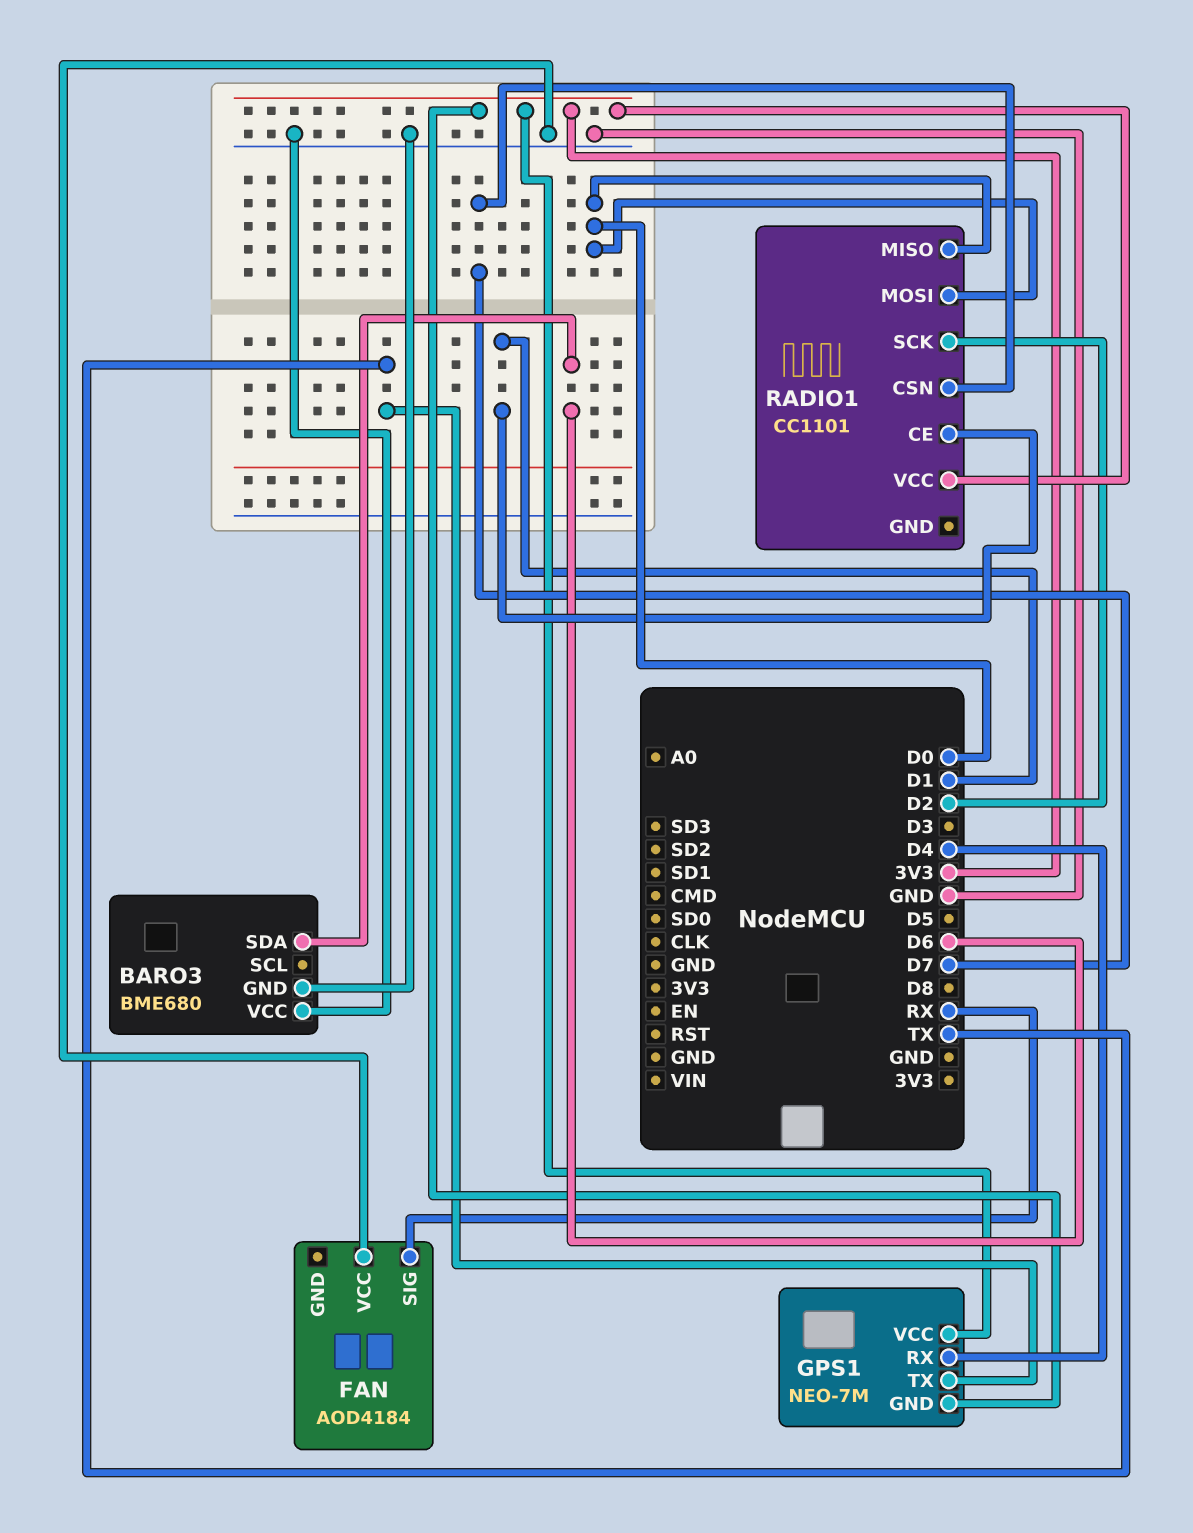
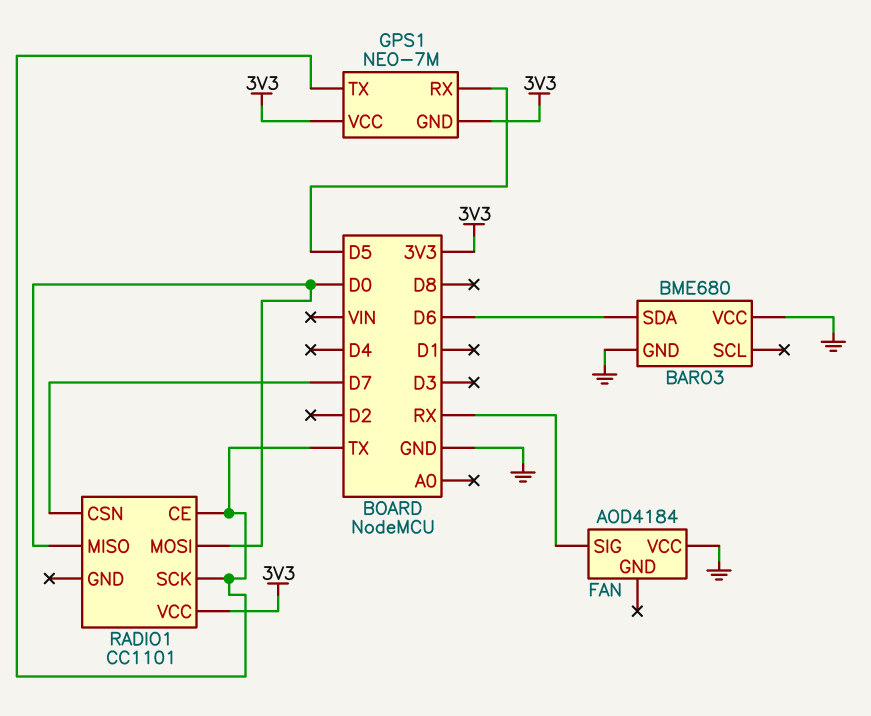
GPS1 pin RX: D4 -> D5
RADIO1 pin CE: D1 -> TX
RADIO1 pin SCK: D2 -> TX

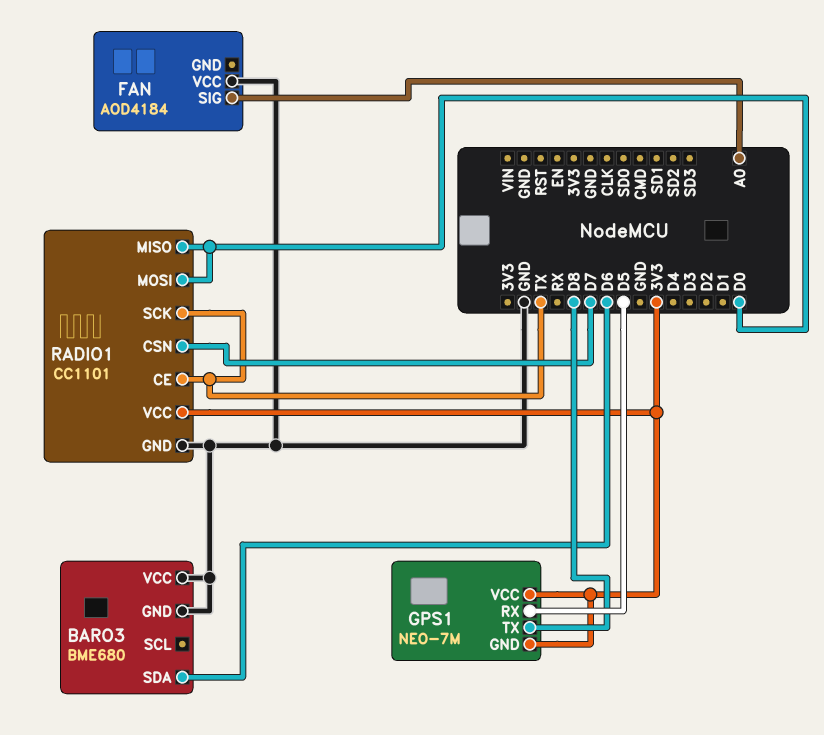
FAN pin SIG: RX -> A0
GPS1 pin TX: TX -> D8
RADIO1 pin GND: none -> GND

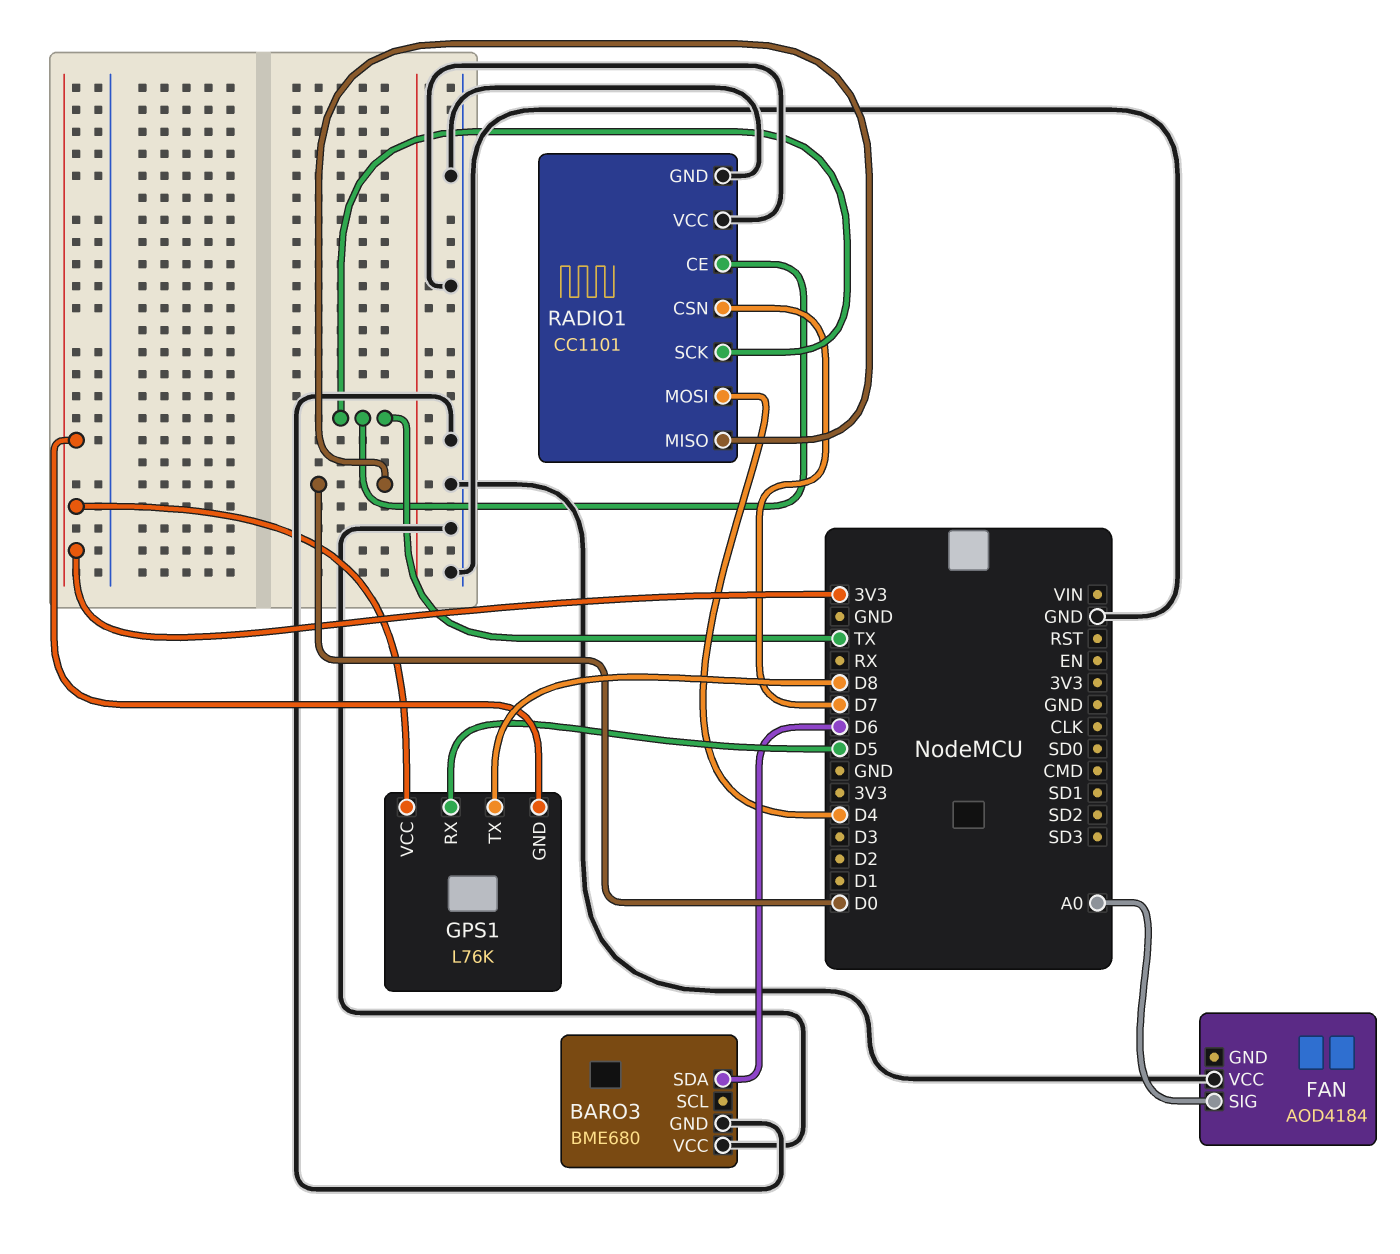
GPS1: NEO-7M -> L76K
RADIO1 pin MOSI: D0 -> D4
RADIO1 pin VCC: 3V3 -> GND

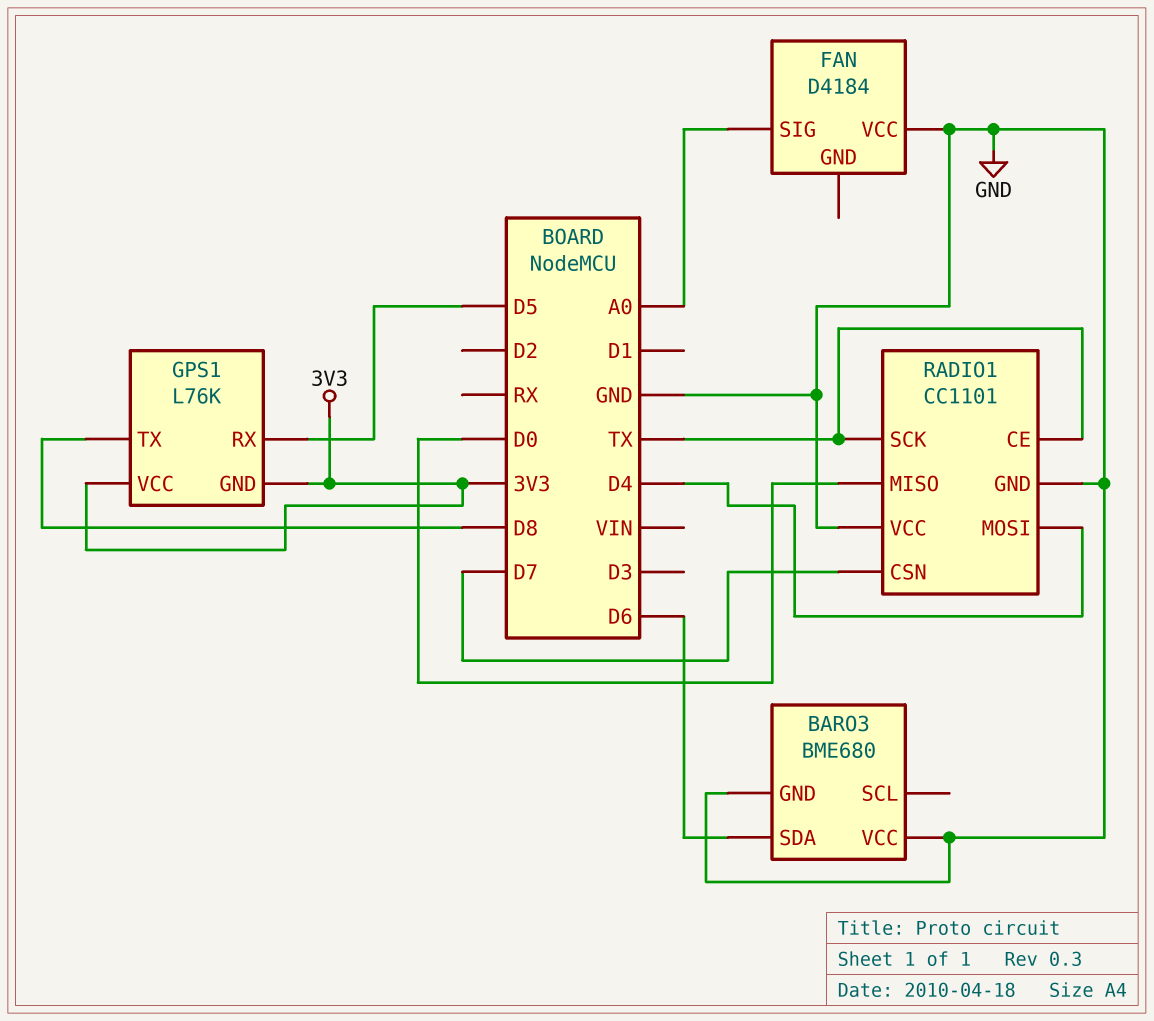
FAN: AOD4184 -> D4184

